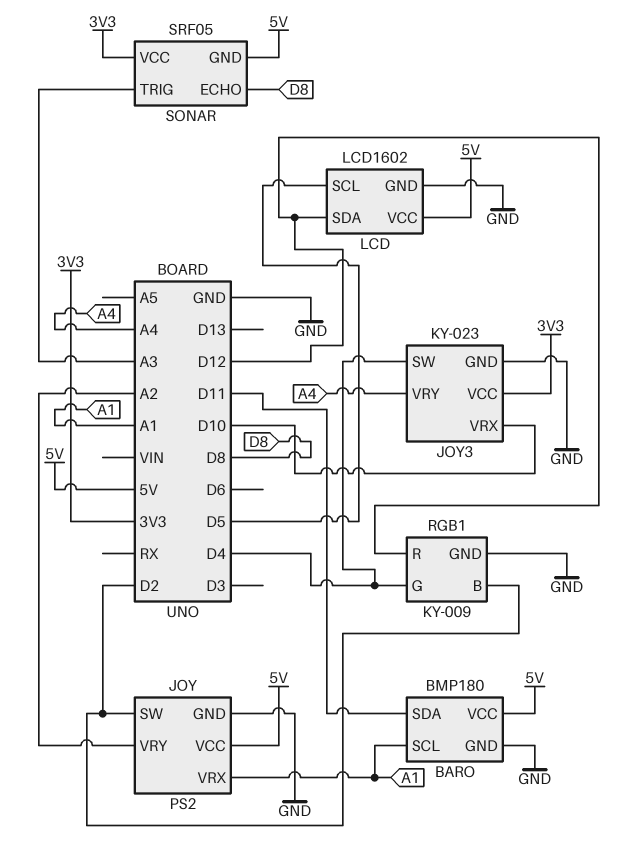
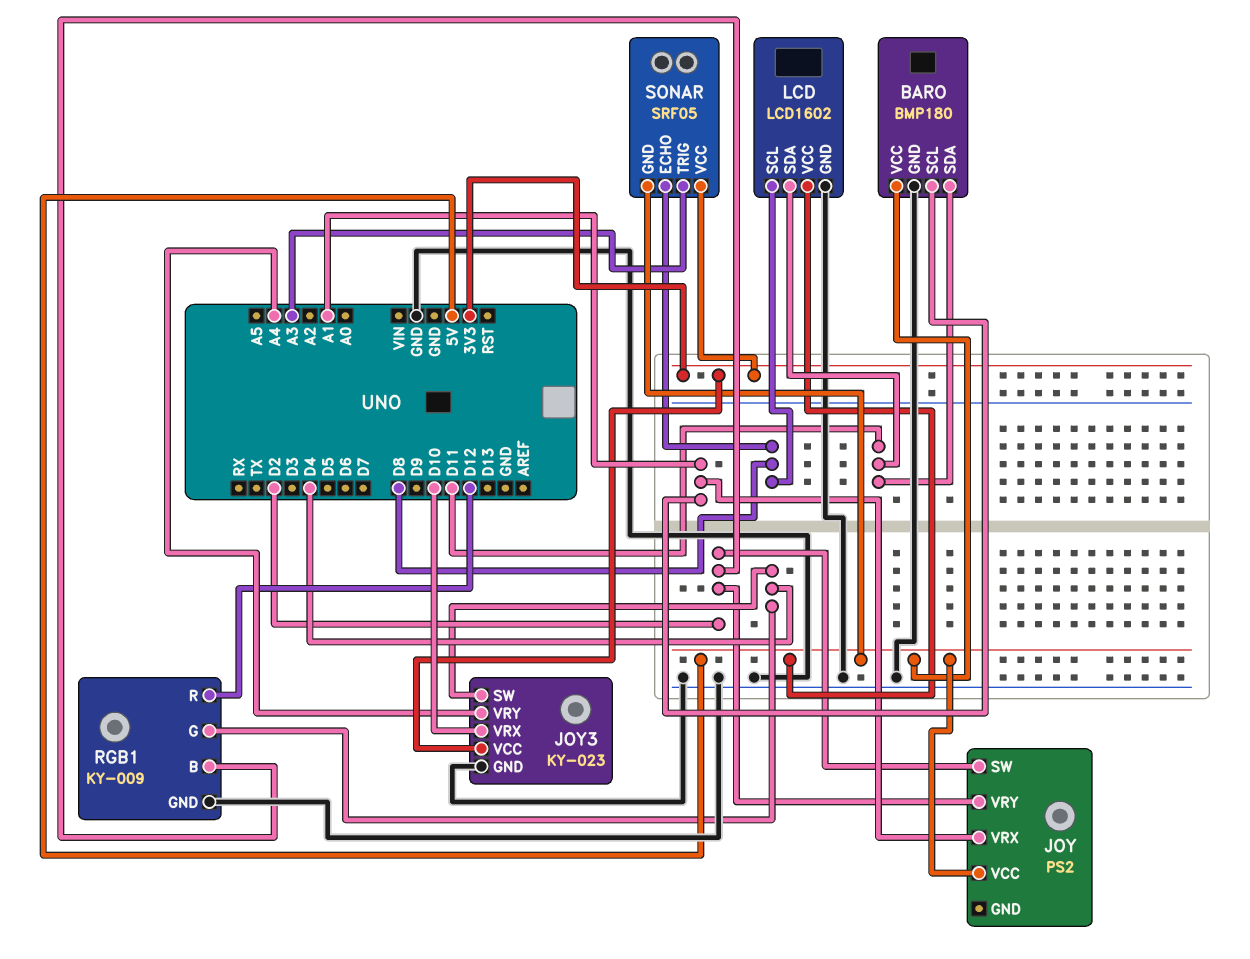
JOY pin GND: GND -> none
JOY pin VRY: A2 -> D2
LCD pin SCL: D5 -> D8
LCD pin SDA: D12 -> D11

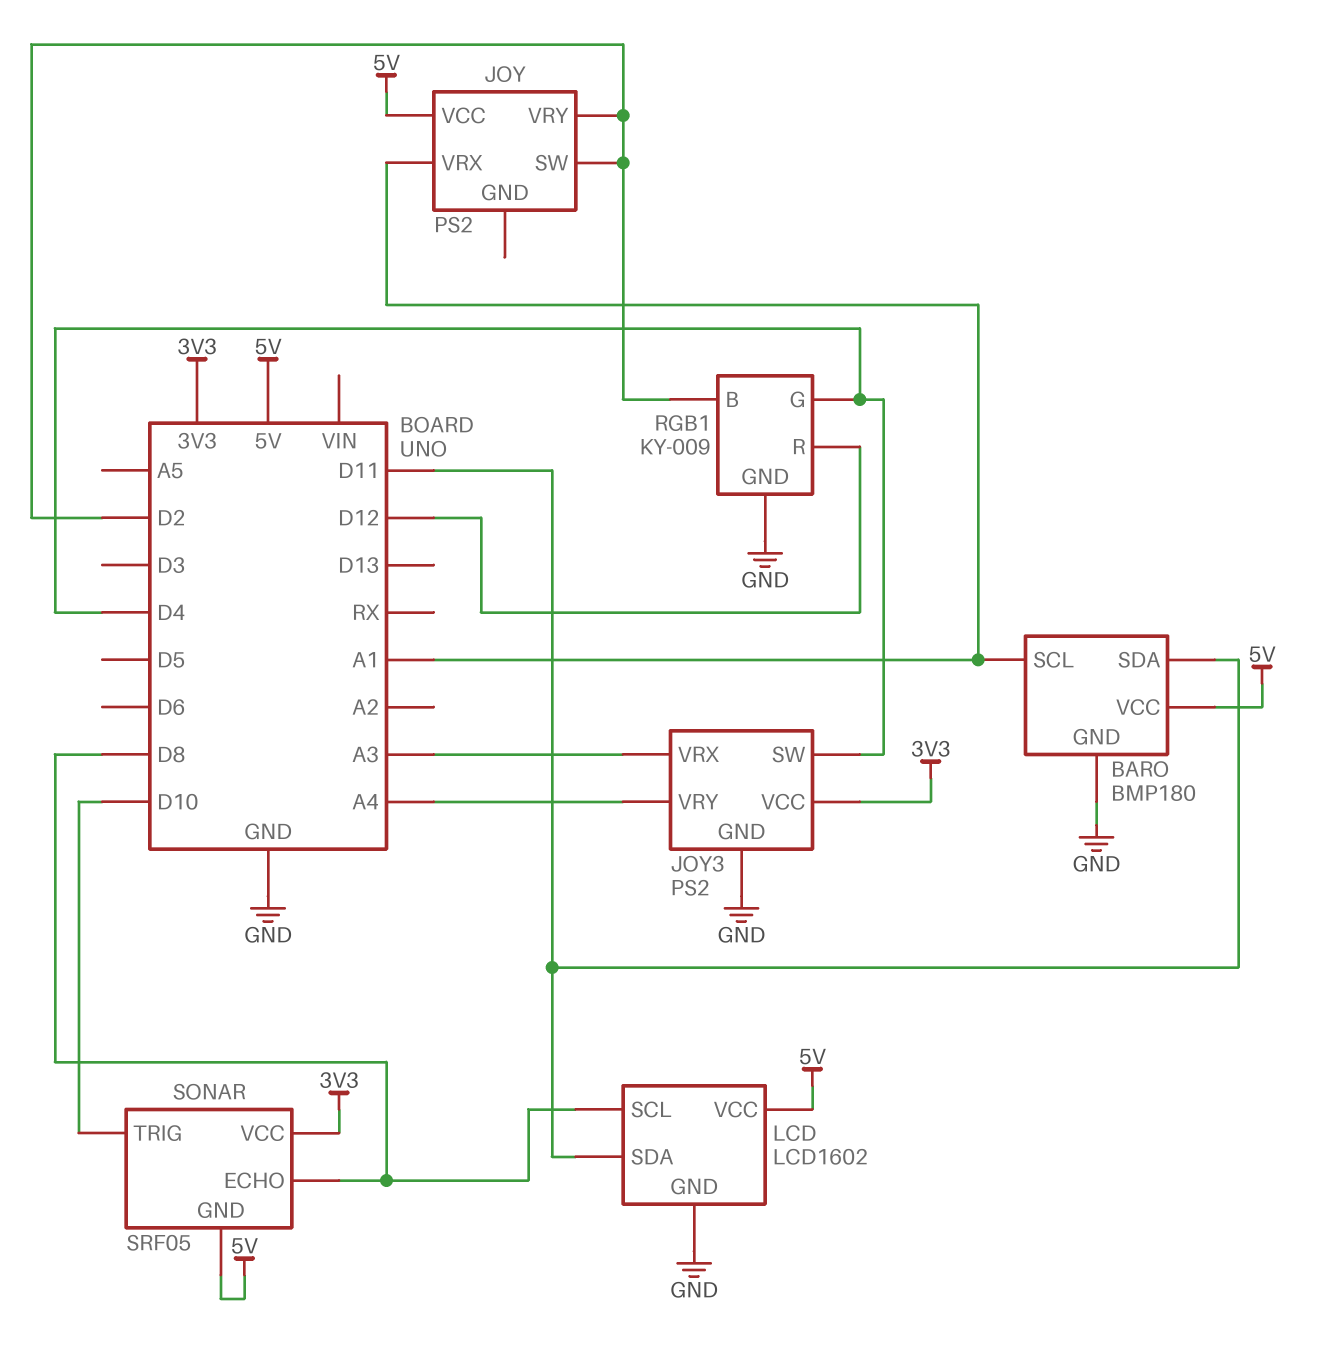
JOY3: KY-023 -> PS2
JOY3 pin VRX: D10 -> A3
SONAR pin TRIG: A3 -> D10

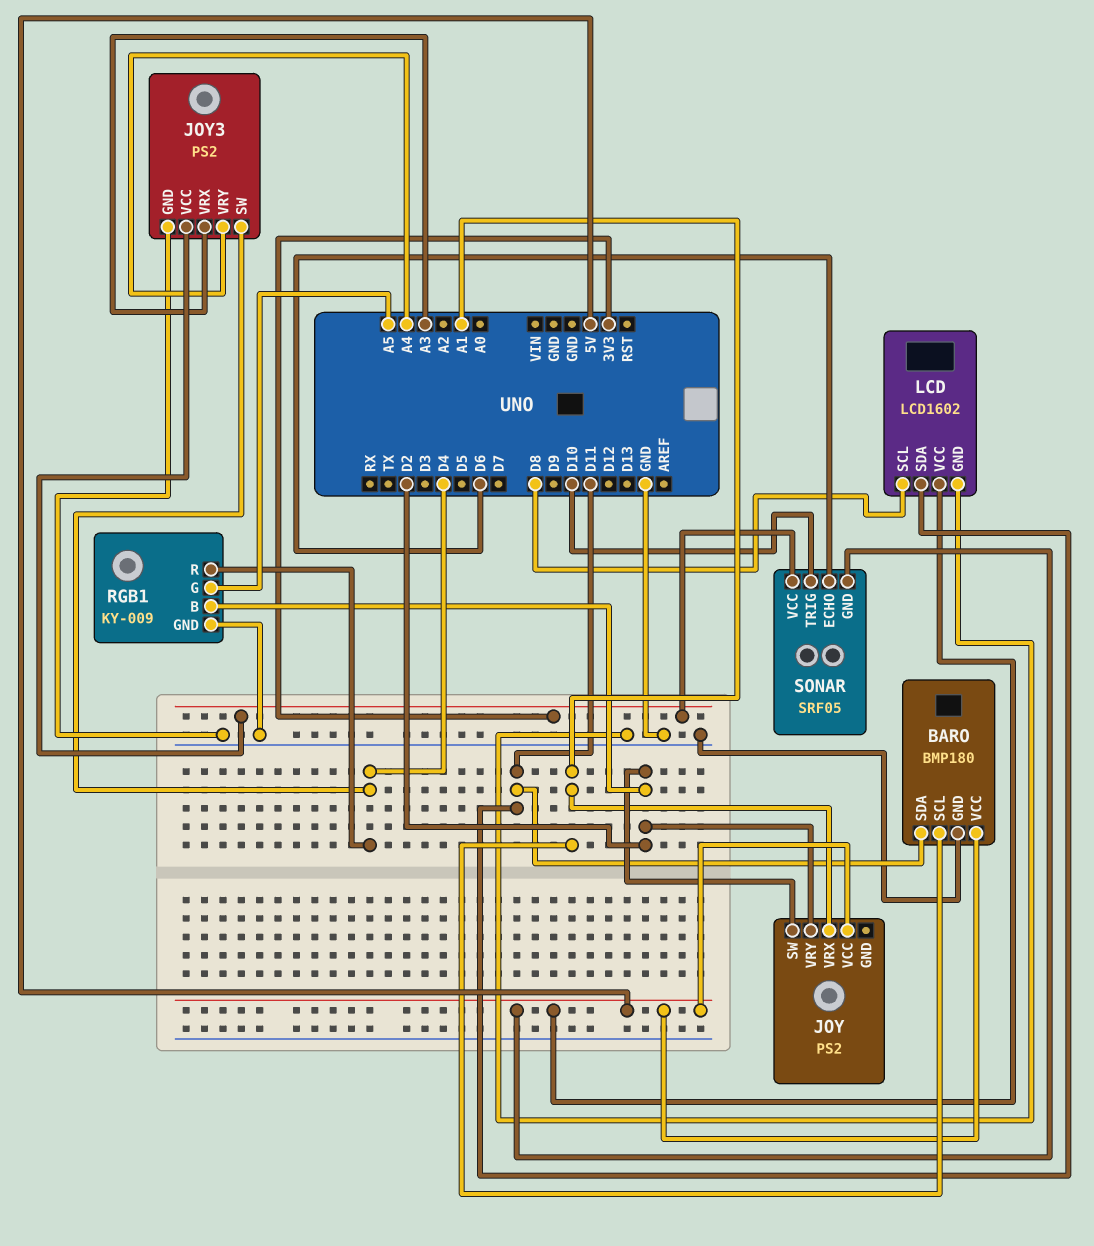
RGB1 pin G: D4 -> A5
RGB1 pin R: D12 -> D4
SONAR pin ECHO: D8 -> D6

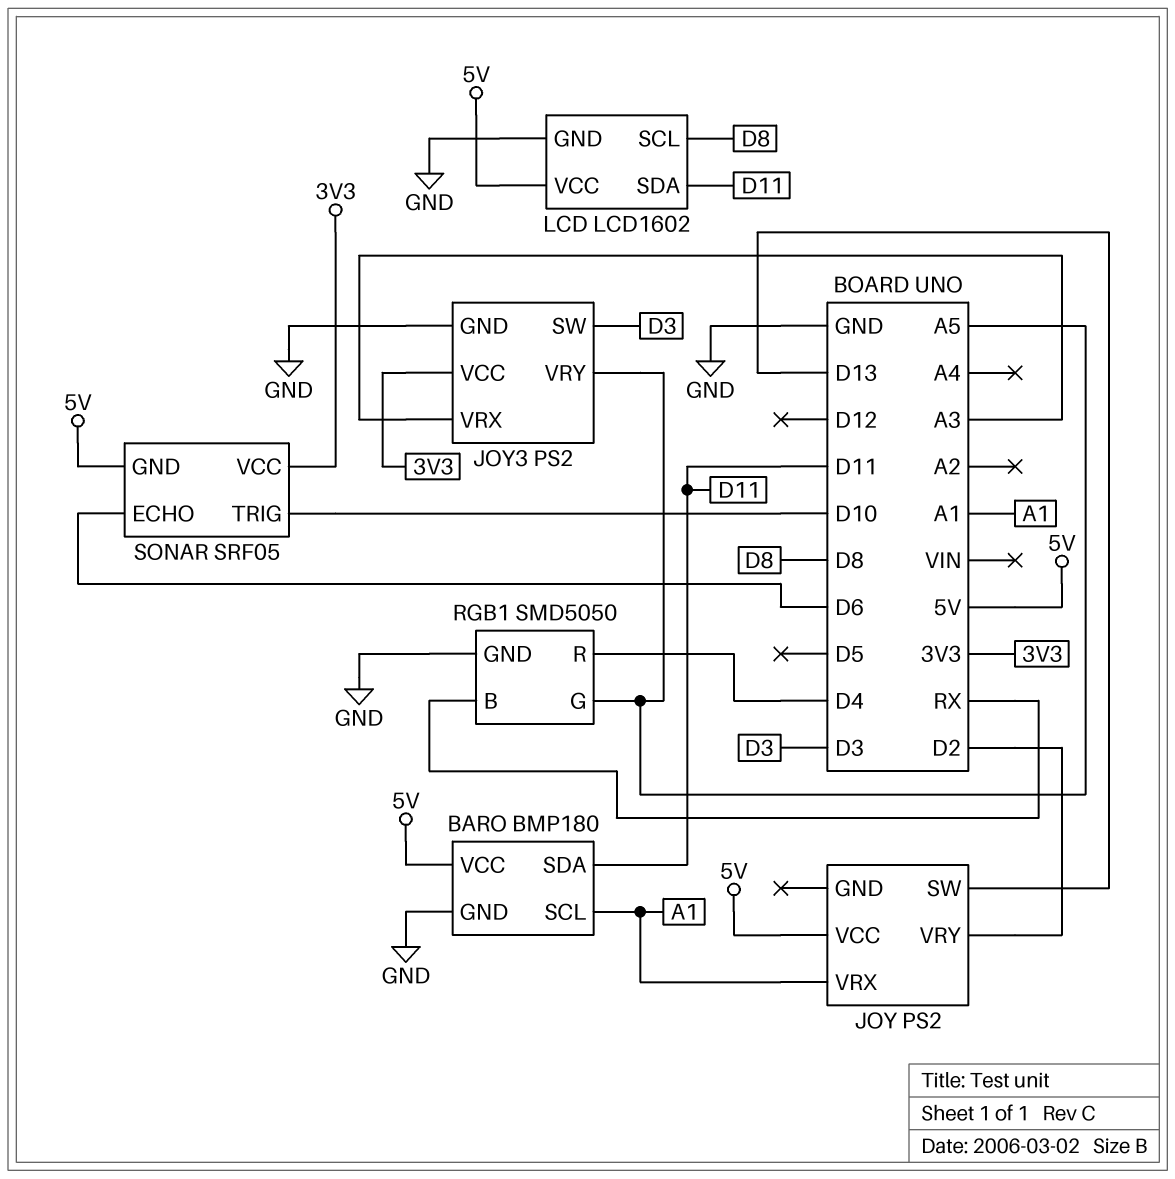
JOY pin SW: D2 -> D13
JOY3 pin SW: D4 -> D3
JOY3 pin VRY: A4 -> A5
RGB1: KY-009 -> SMD5050
RGB1 pin B: D2 -> RX

